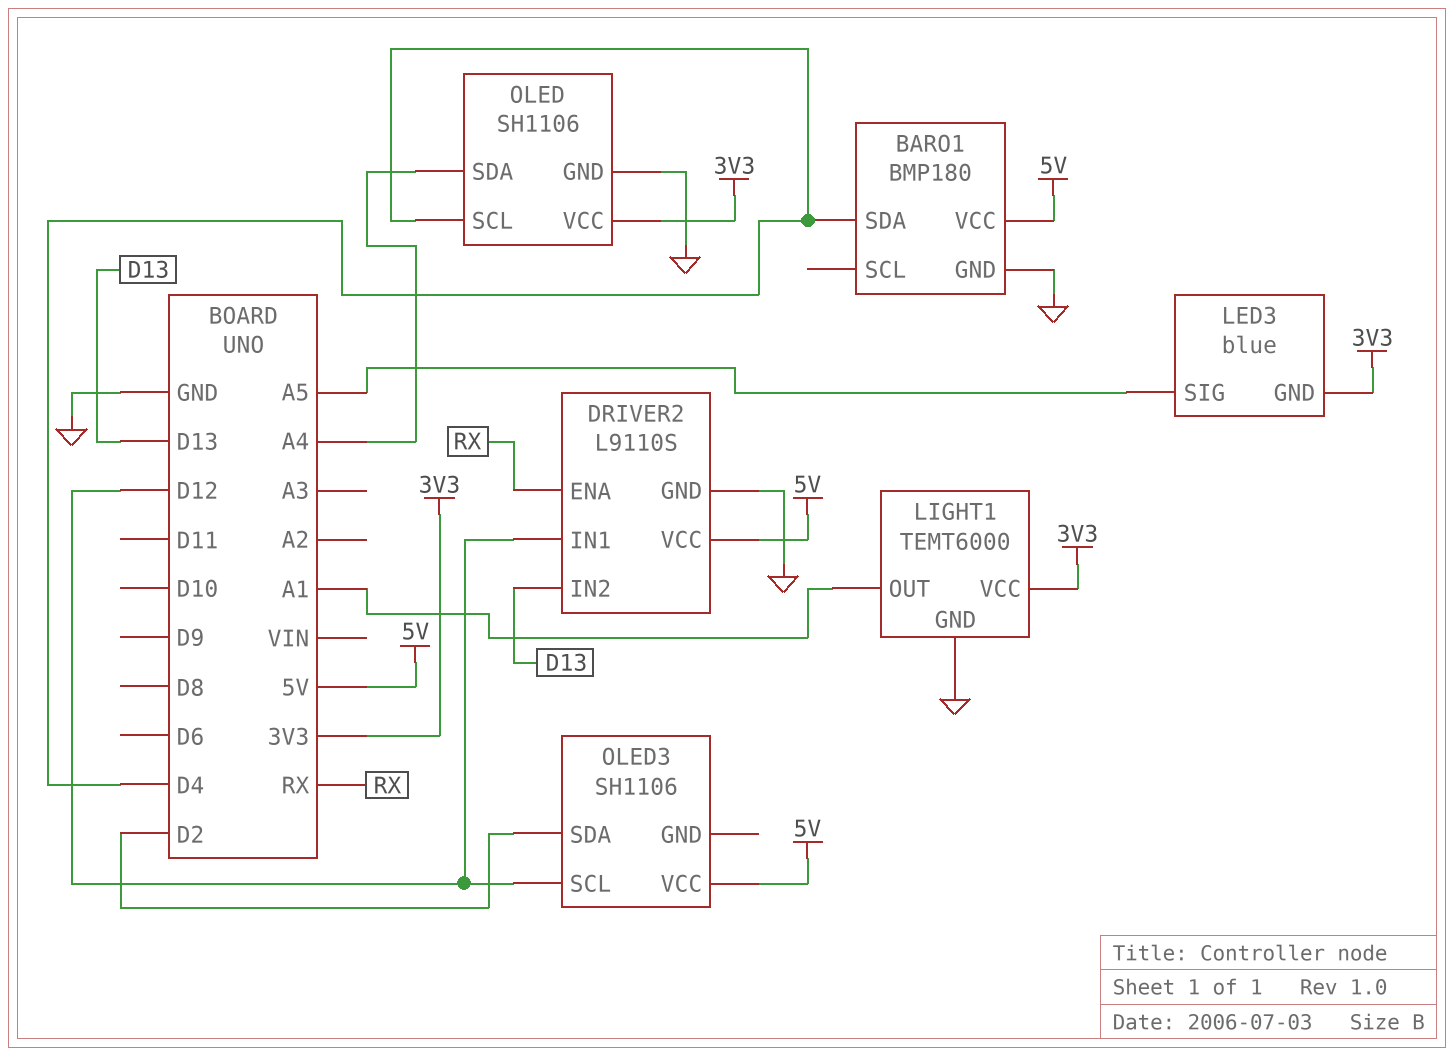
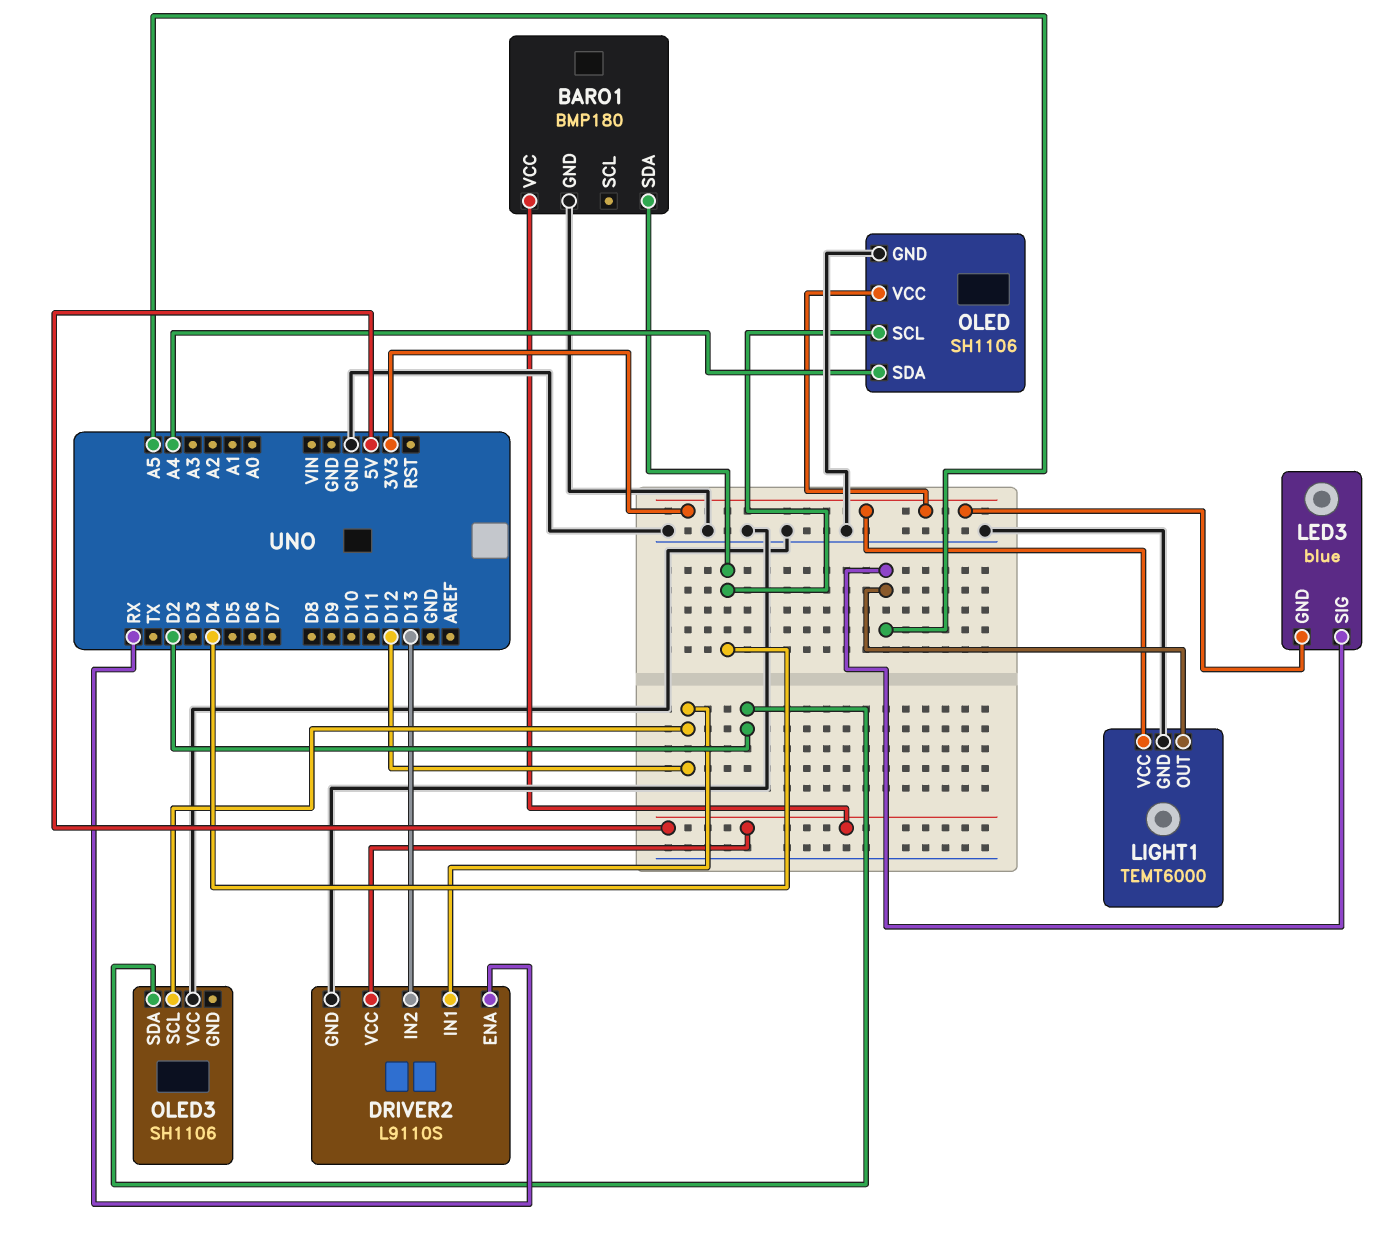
LIGHT1 pin OUT: A1 -> A5
OLED3 pin VCC: 5V -> GND

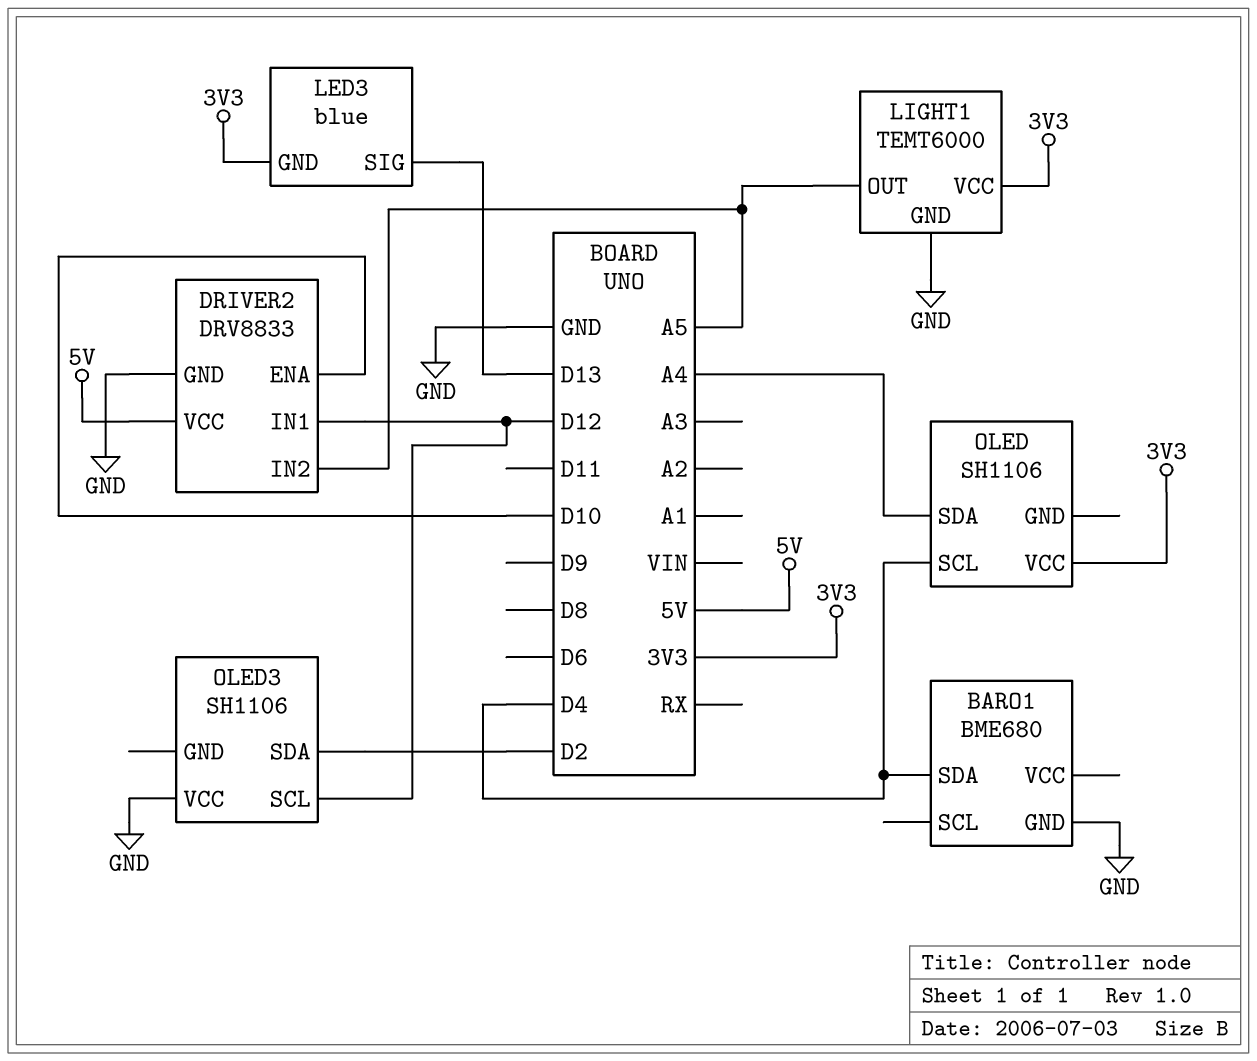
BARO1: BMP180 -> BME680
BARO1 pin VCC: 5V -> none
DRIVER2: L9110S -> DRV8833
DRIVER2 pin ENA: RX -> D10
DRIVER2 pin IN2: D13 -> A5
LED3 pin SIG: A5 -> D13
OLED pin GND: GND -> none

